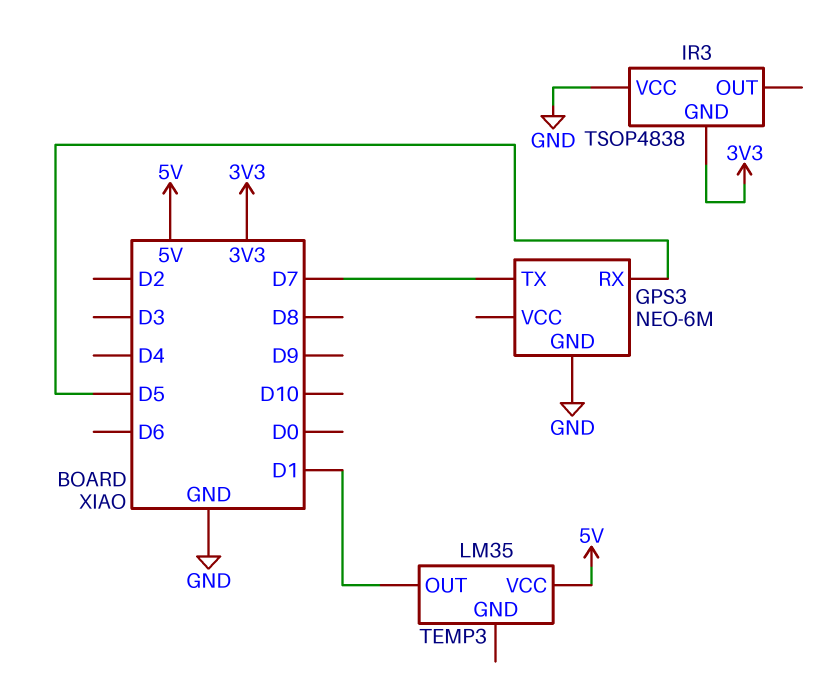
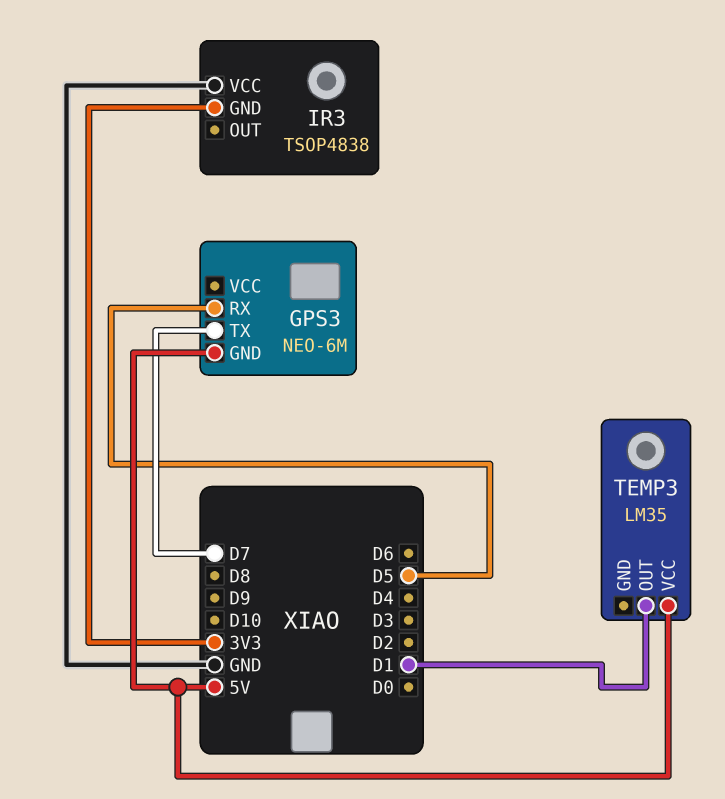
GPS3 pin GND: GND -> 5V

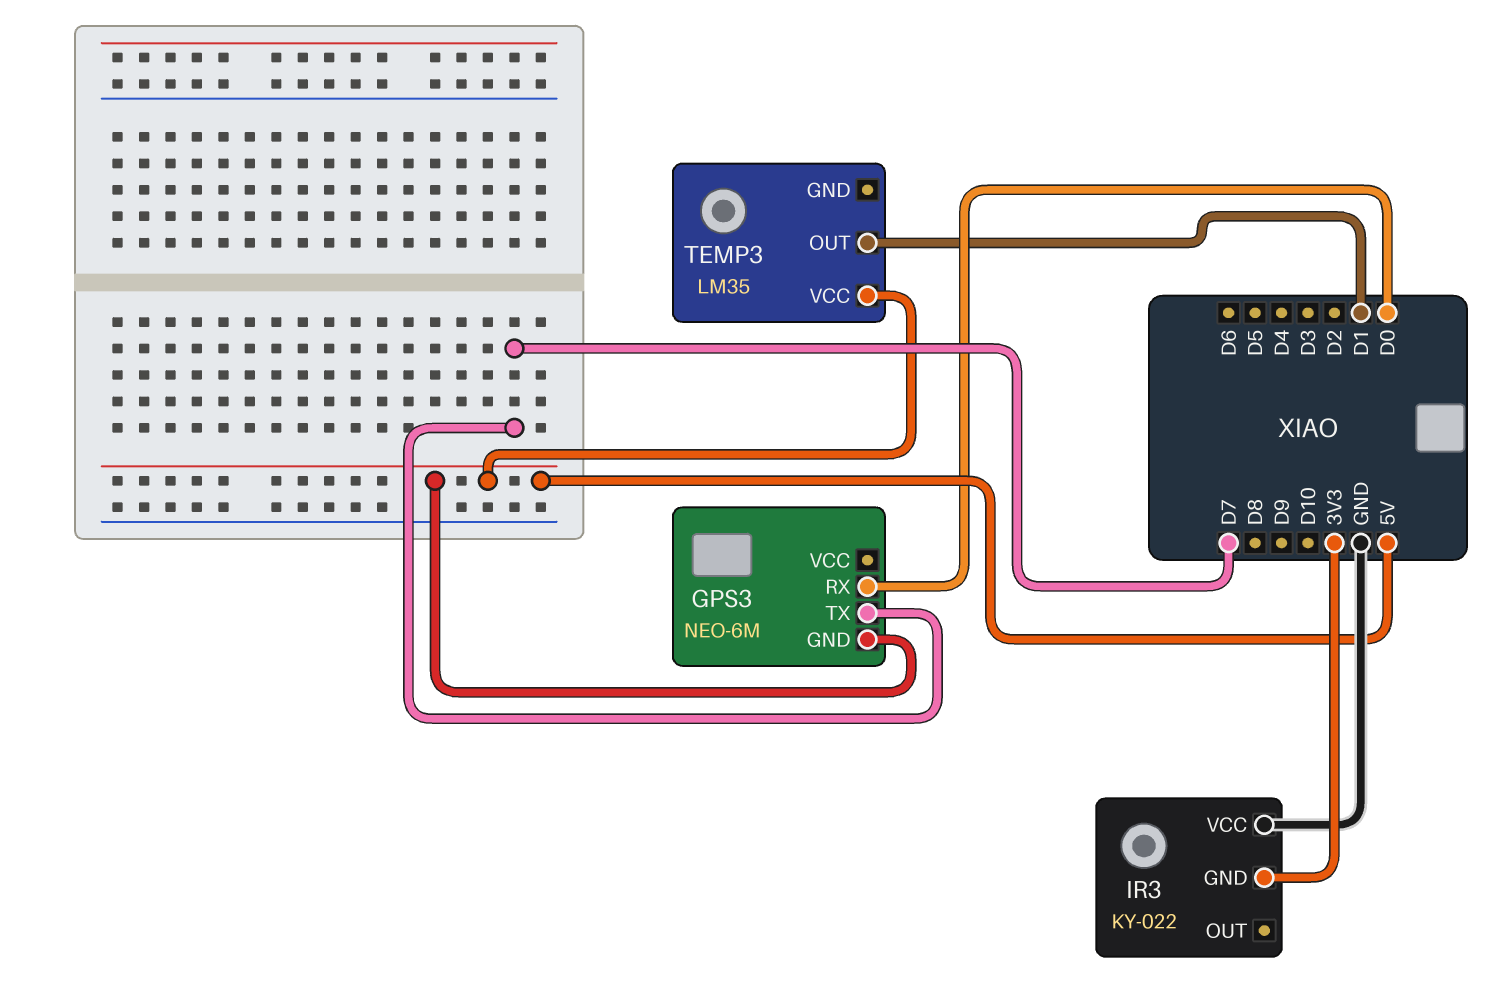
GPS3 pin RX: D5 -> D0
IR3: TSOP4838 -> KY-022

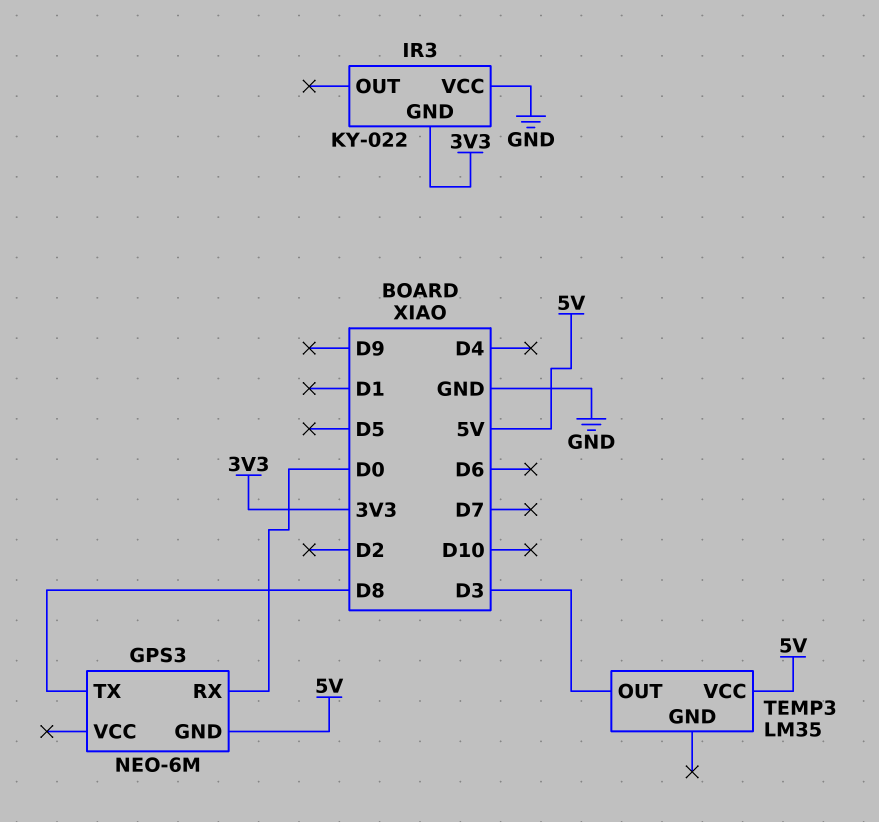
GPS3 pin TX: D7 -> D8
TEMP3 pin OUT: D1 -> D3

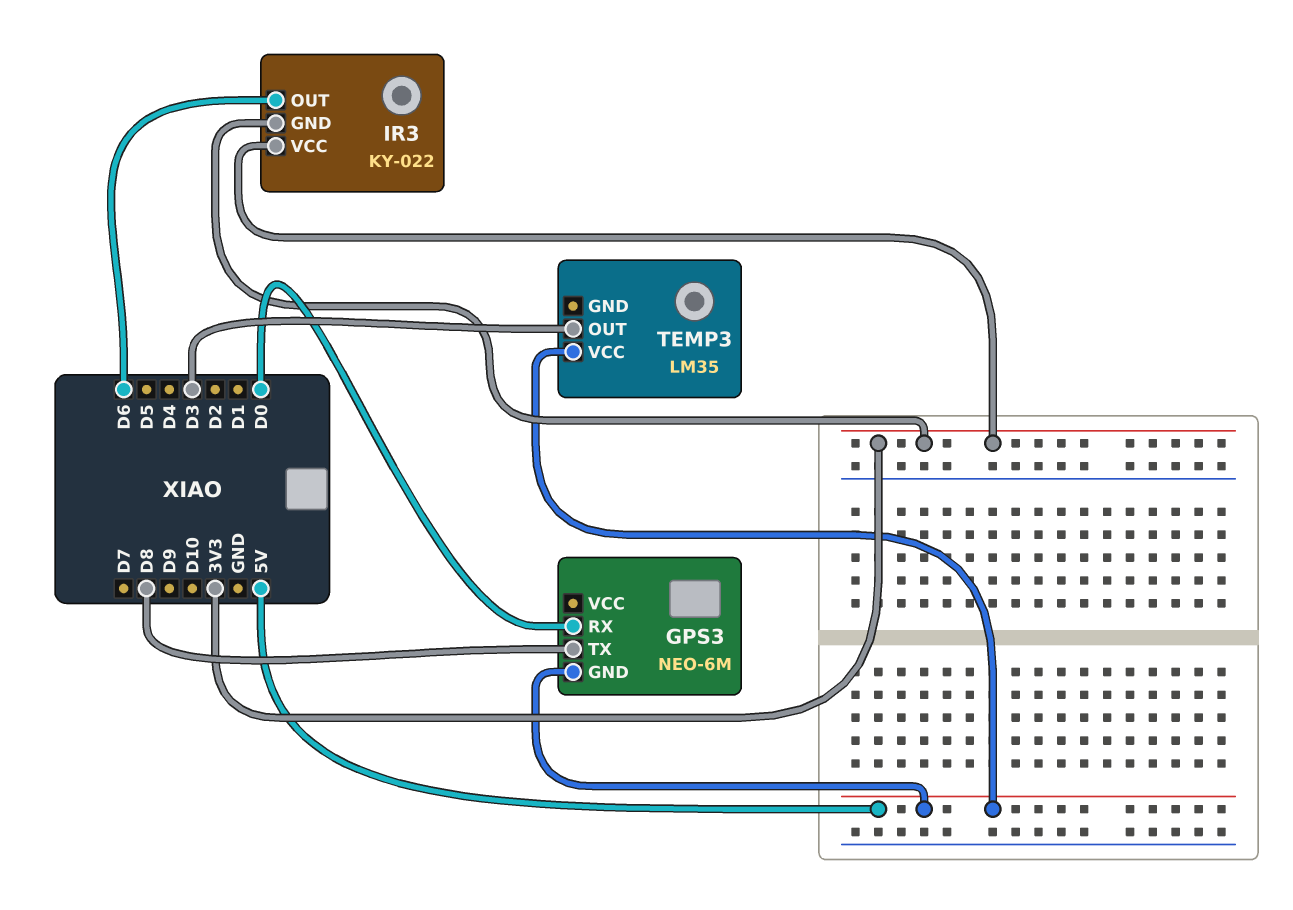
IR3 pin OUT: none -> D6
IR3 pin VCC: GND -> 3V3

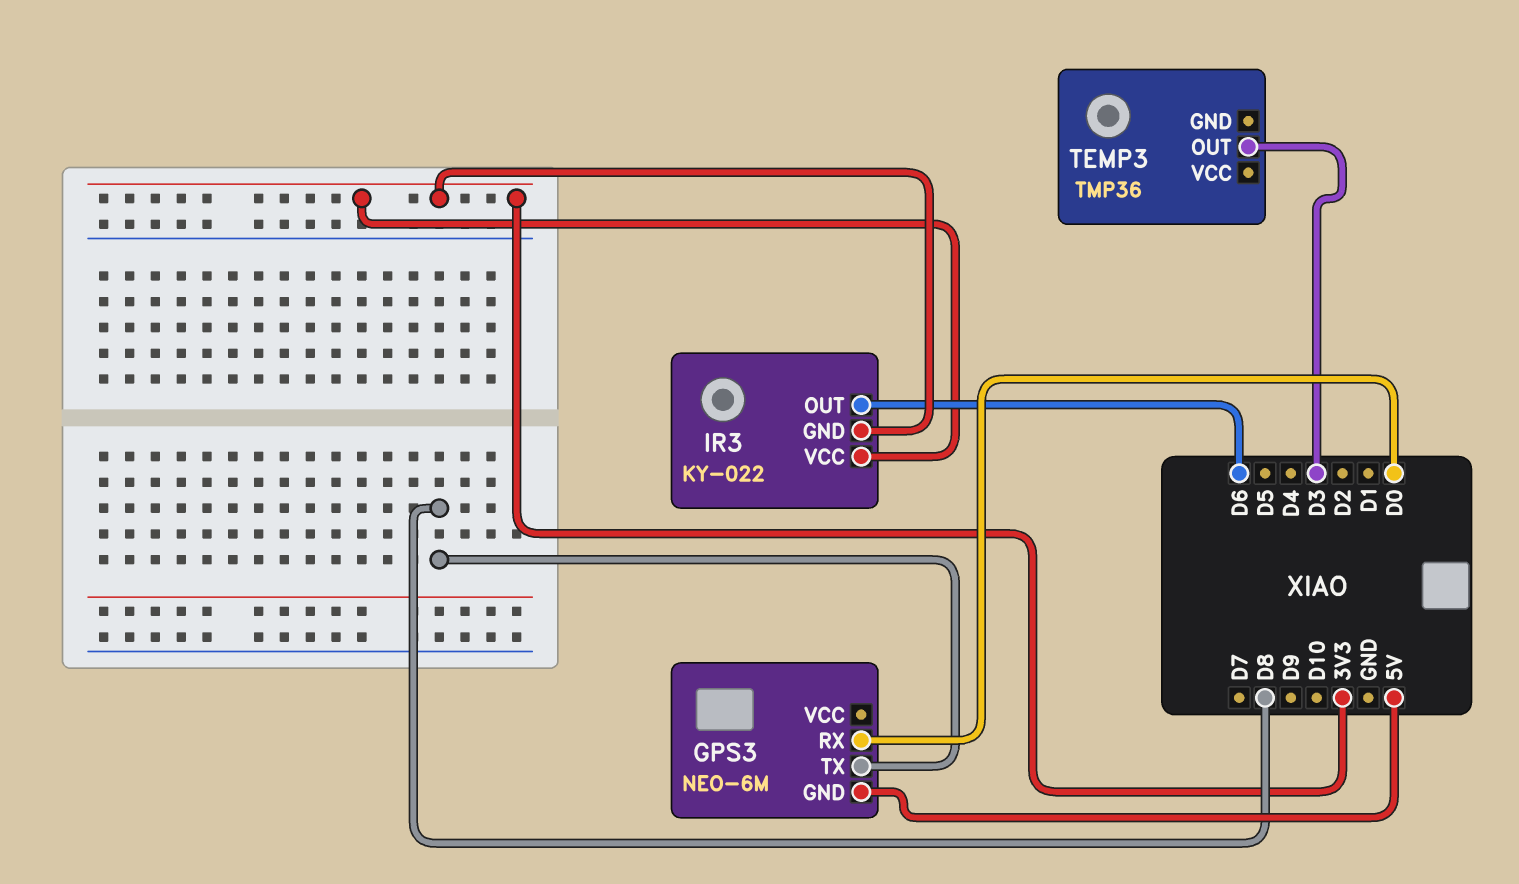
TEMP3: LM35 -> TMP36
TEMP3 pin VCC: 5V -> none

